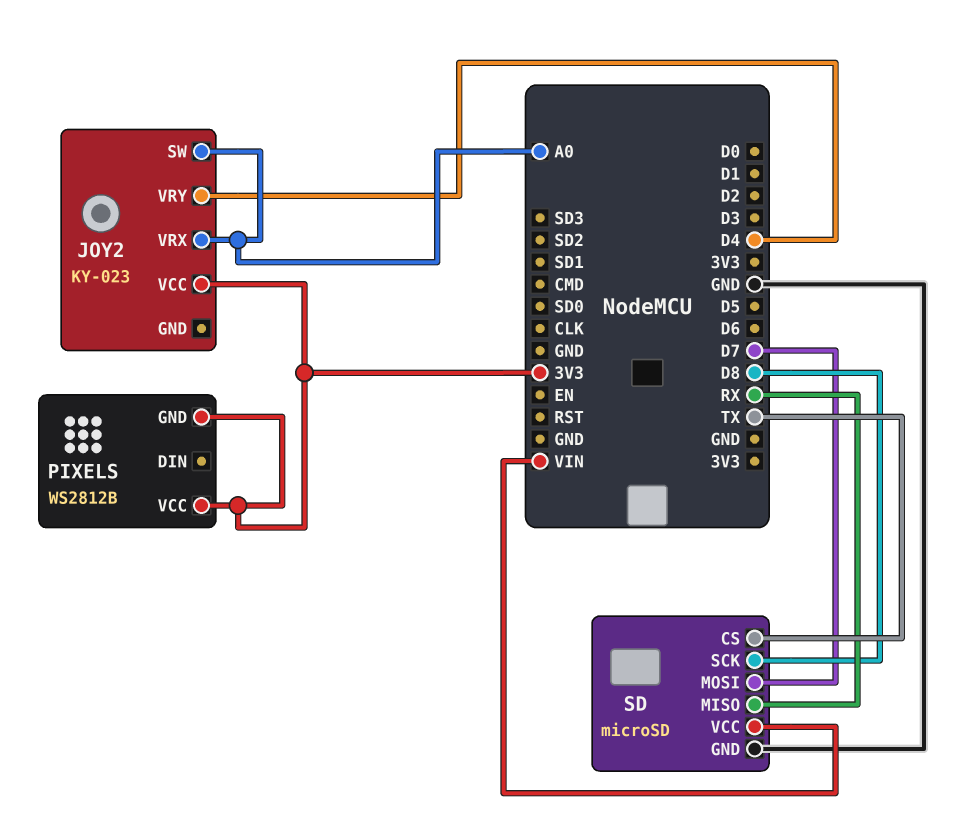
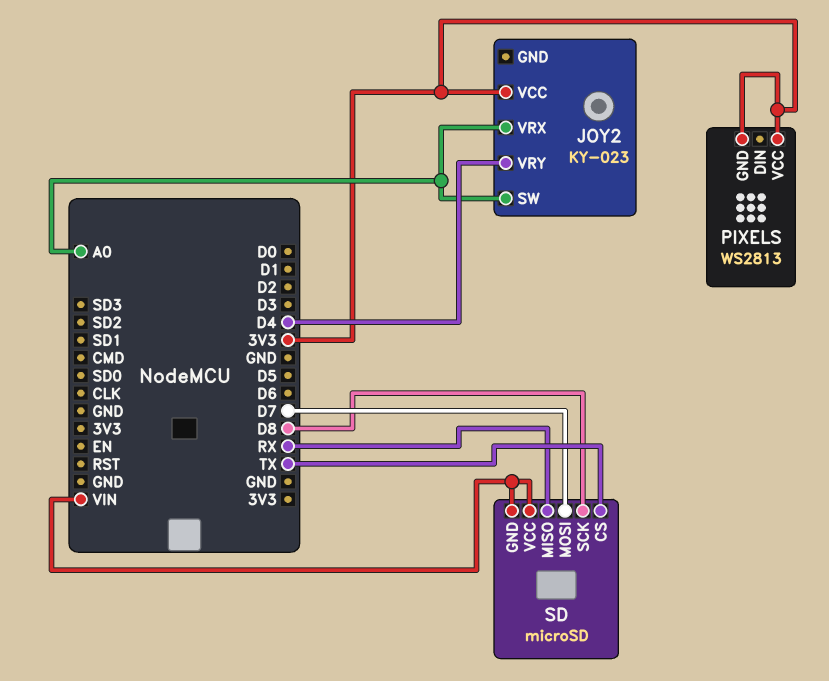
PIXELS: WS2812B -> WS2813
SD pin GND: GND -> VIN

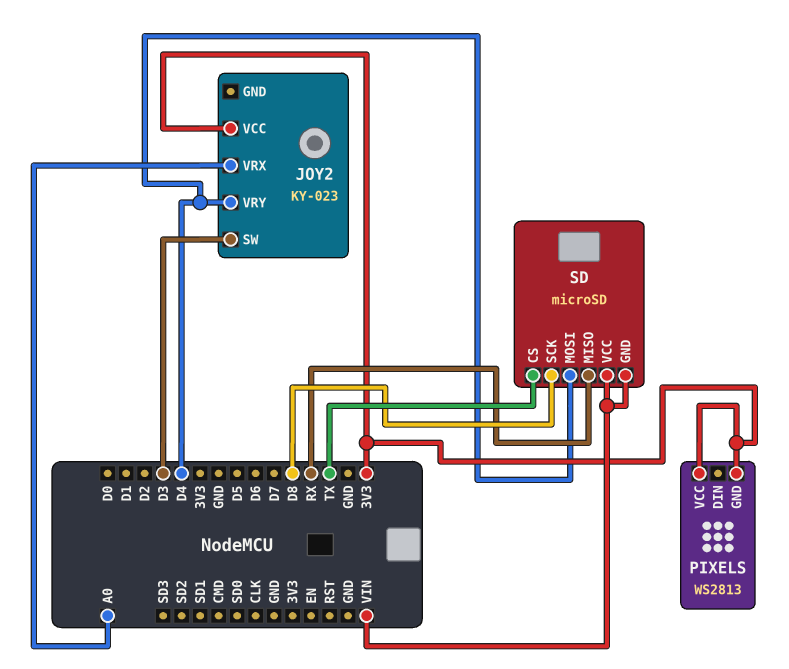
JOY2 pin SW: A0 -> D3
SD pin MOSI: D7 -> D4

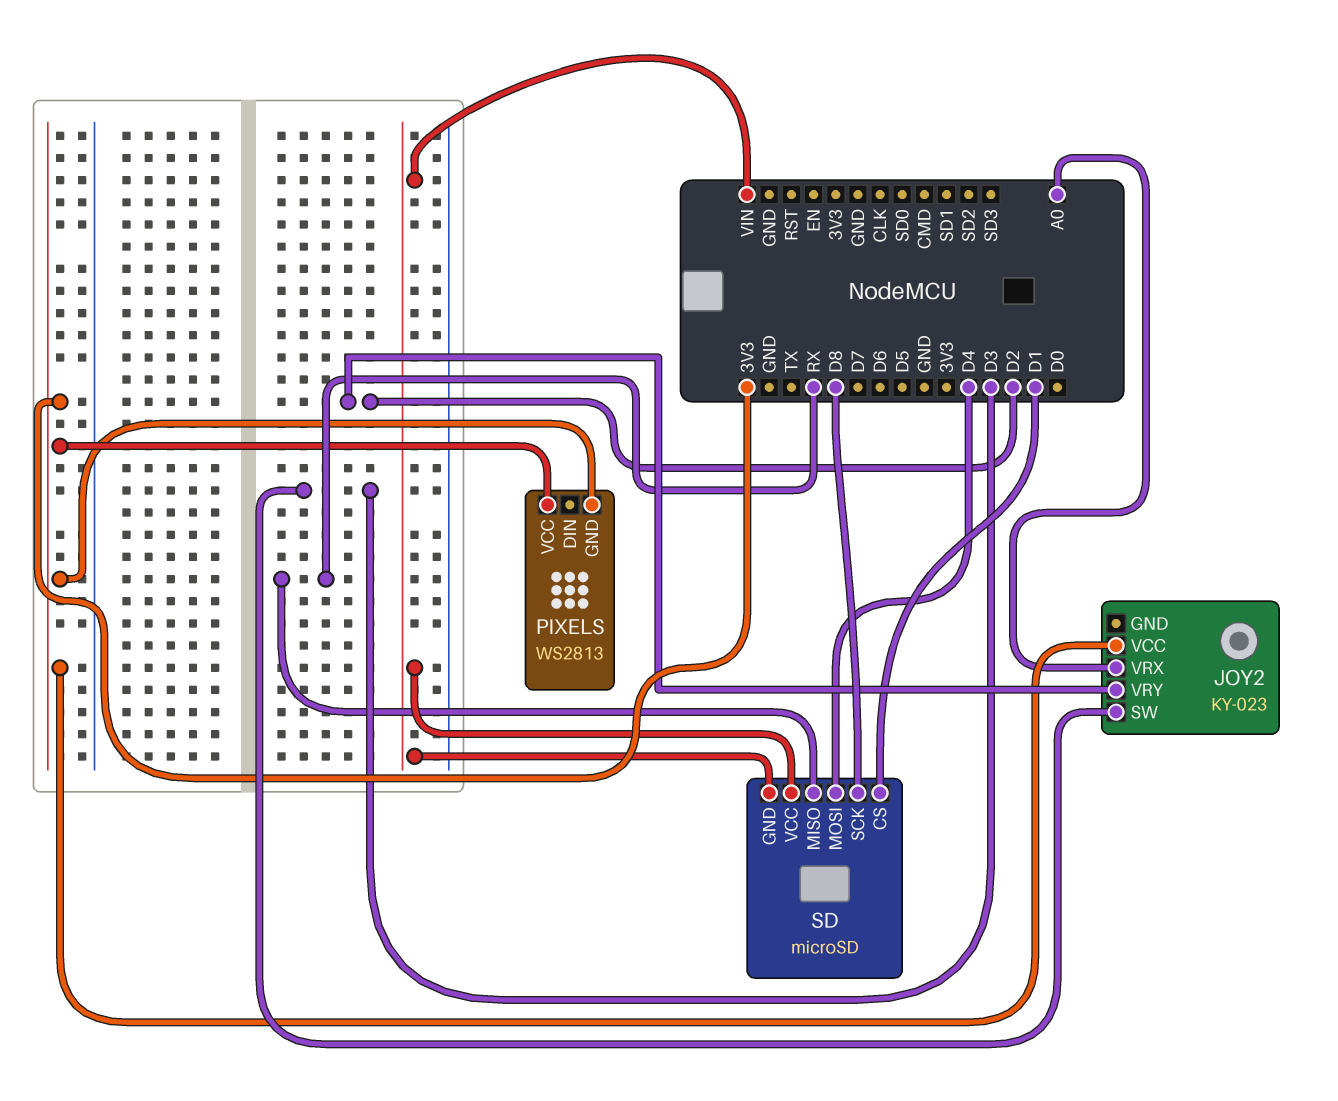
JOY2 pin VRY: D4 -> D2
SD pin CS: TX -> D1

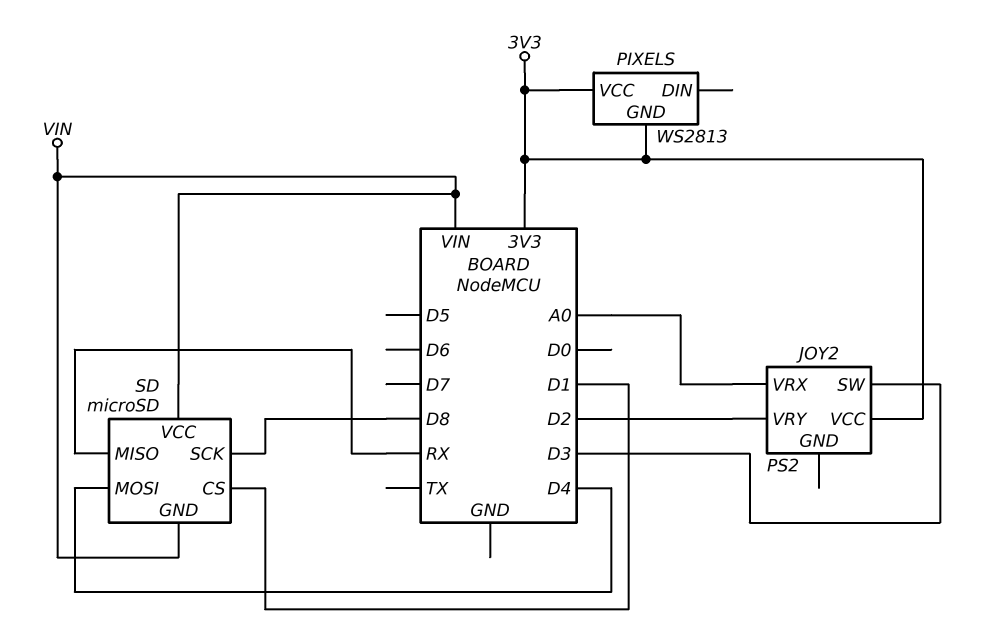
JOY2: KY-023 -> PS2

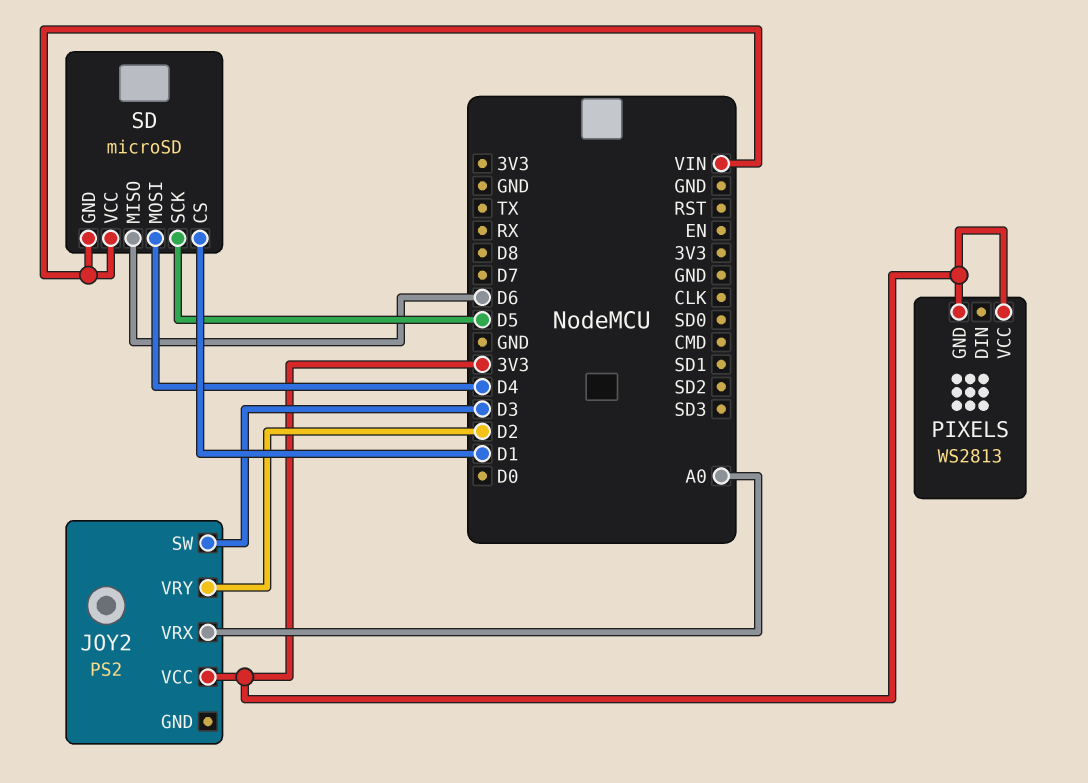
SD pin MISO: RX -> D6
SD pin SCK: D8 -> D5

